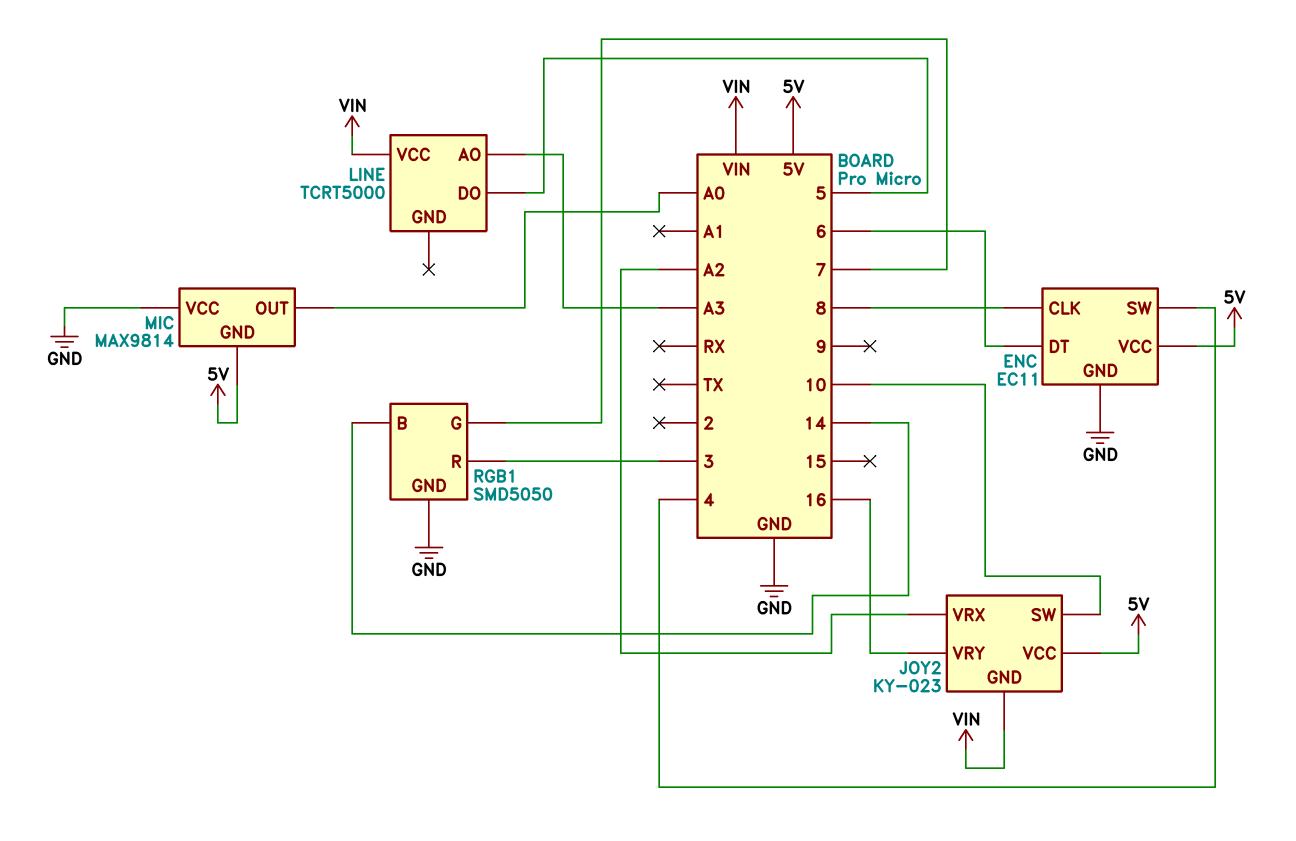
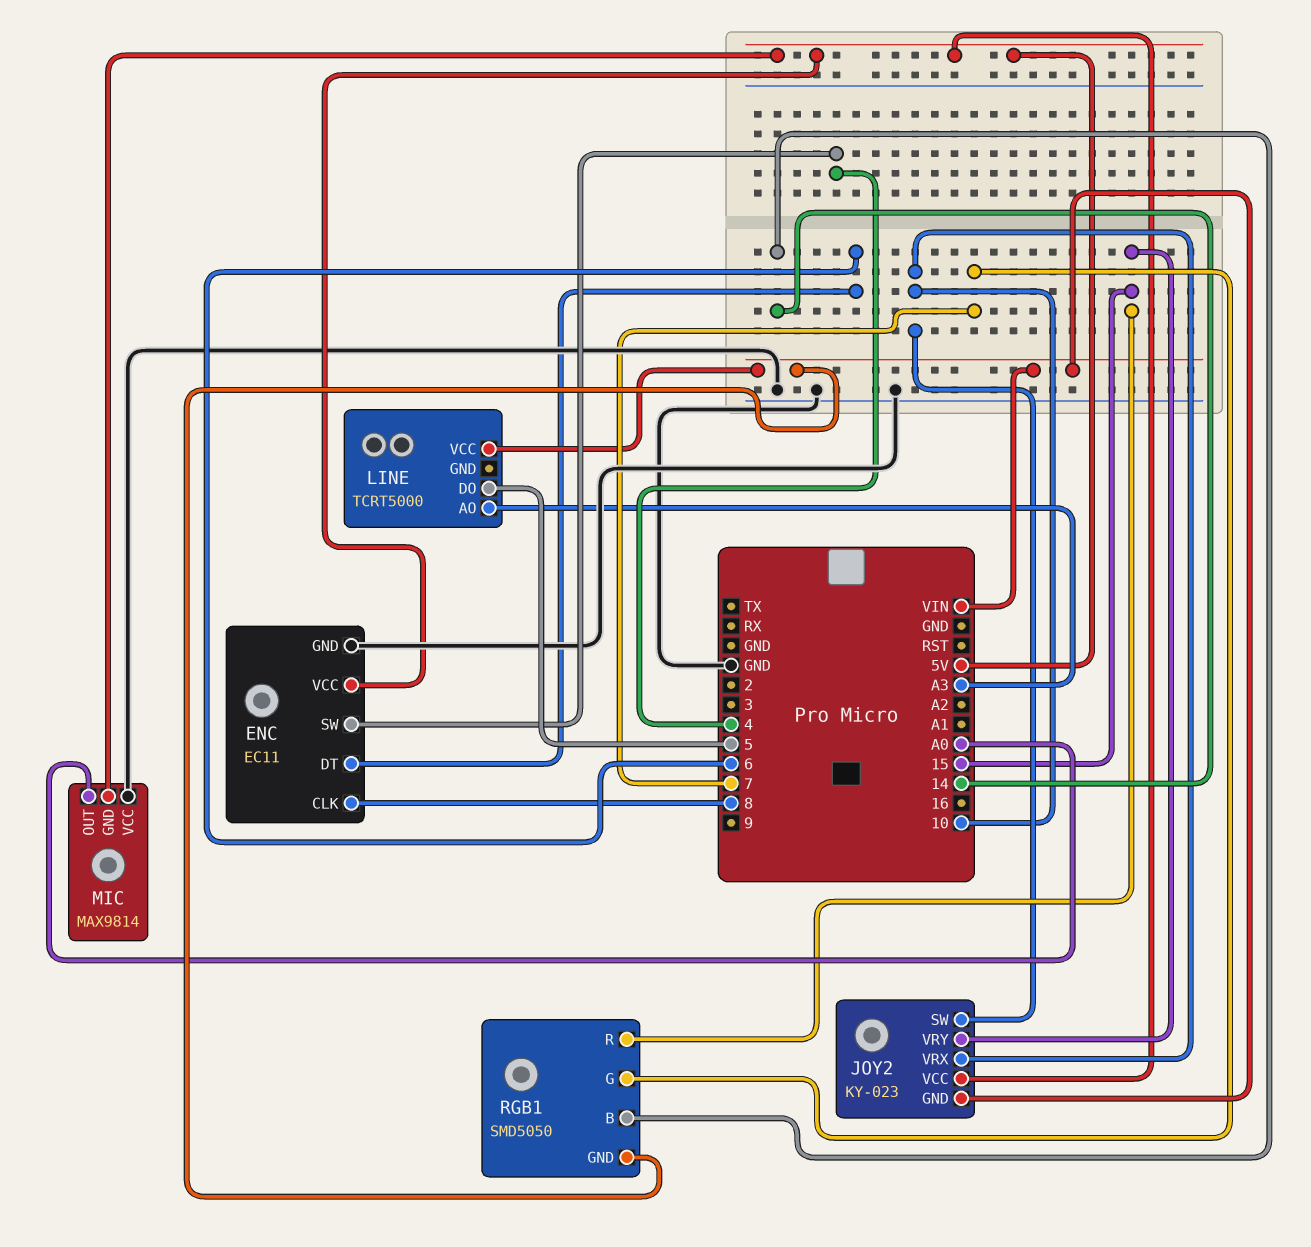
JOY2 pin VRX: A2 -> 10
JOY2 pin VRY: 16 -> 15
RGB1 pin GND: GND -> VIN
RGB1 pin R: 3 -> 15

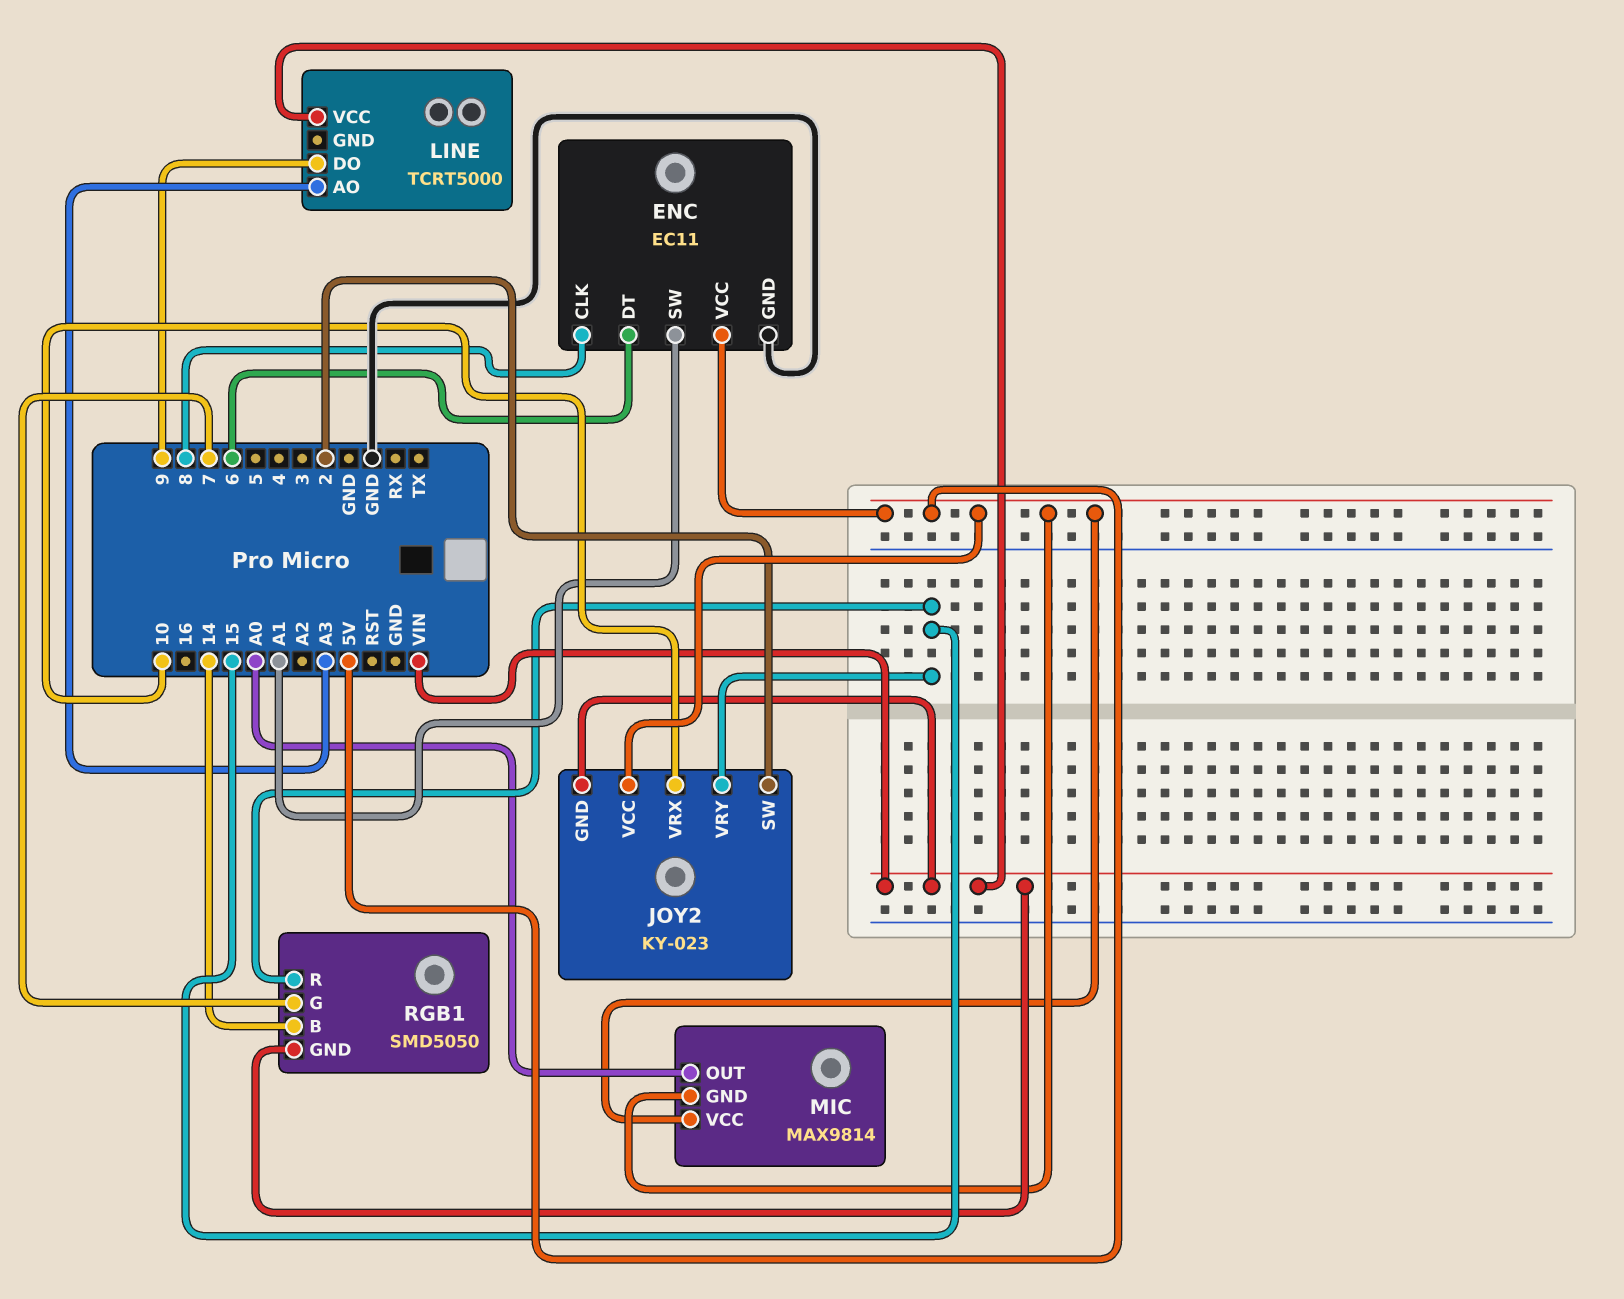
ENC pin SW: 4 -> A1
JOY2 pin SW: 10 -> 2
LINE pin DO: 5 -> 9
MIC pin VCC: GND -> 5V

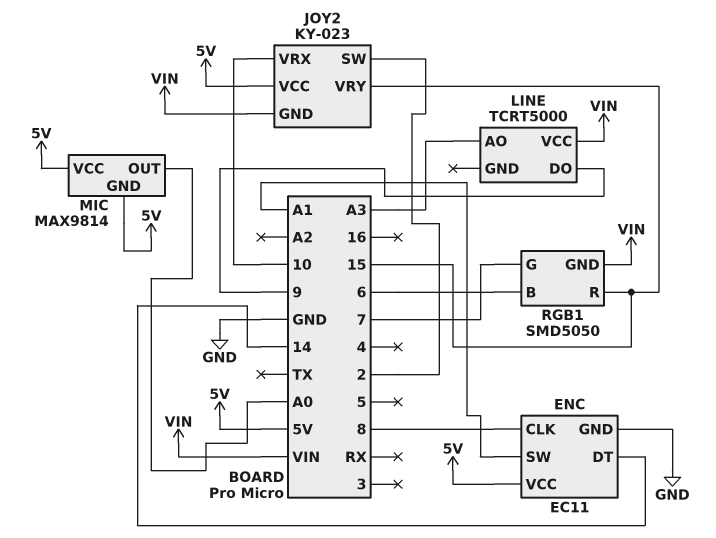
ENC pin DT: 6 -> 14
RGB1 pin B: 14 -> 6

